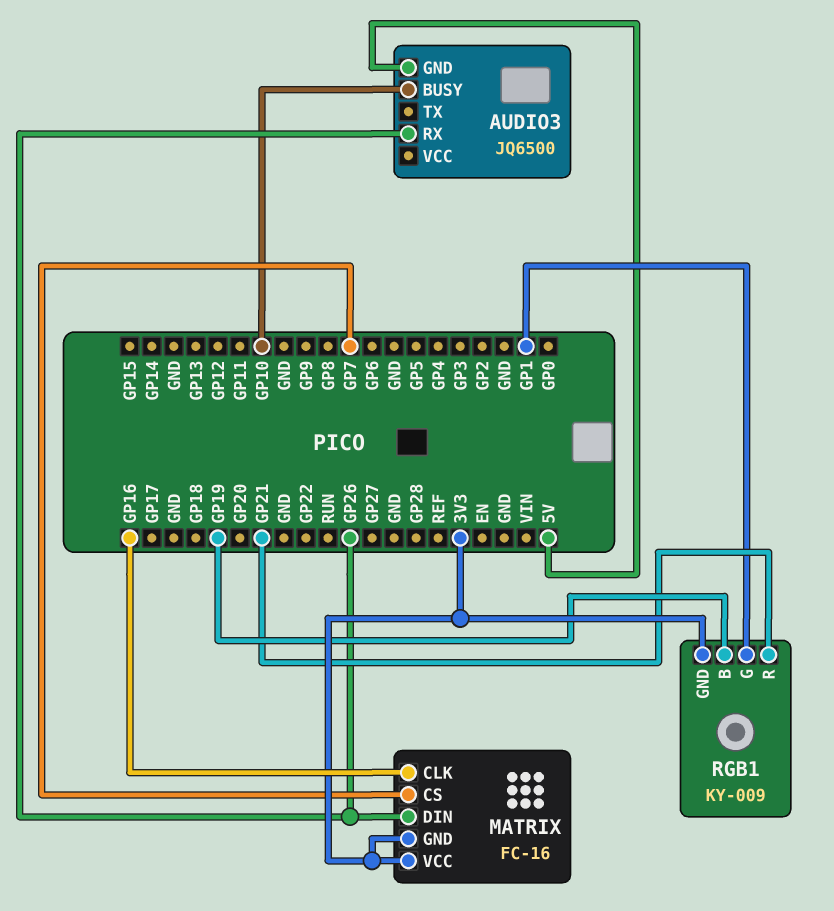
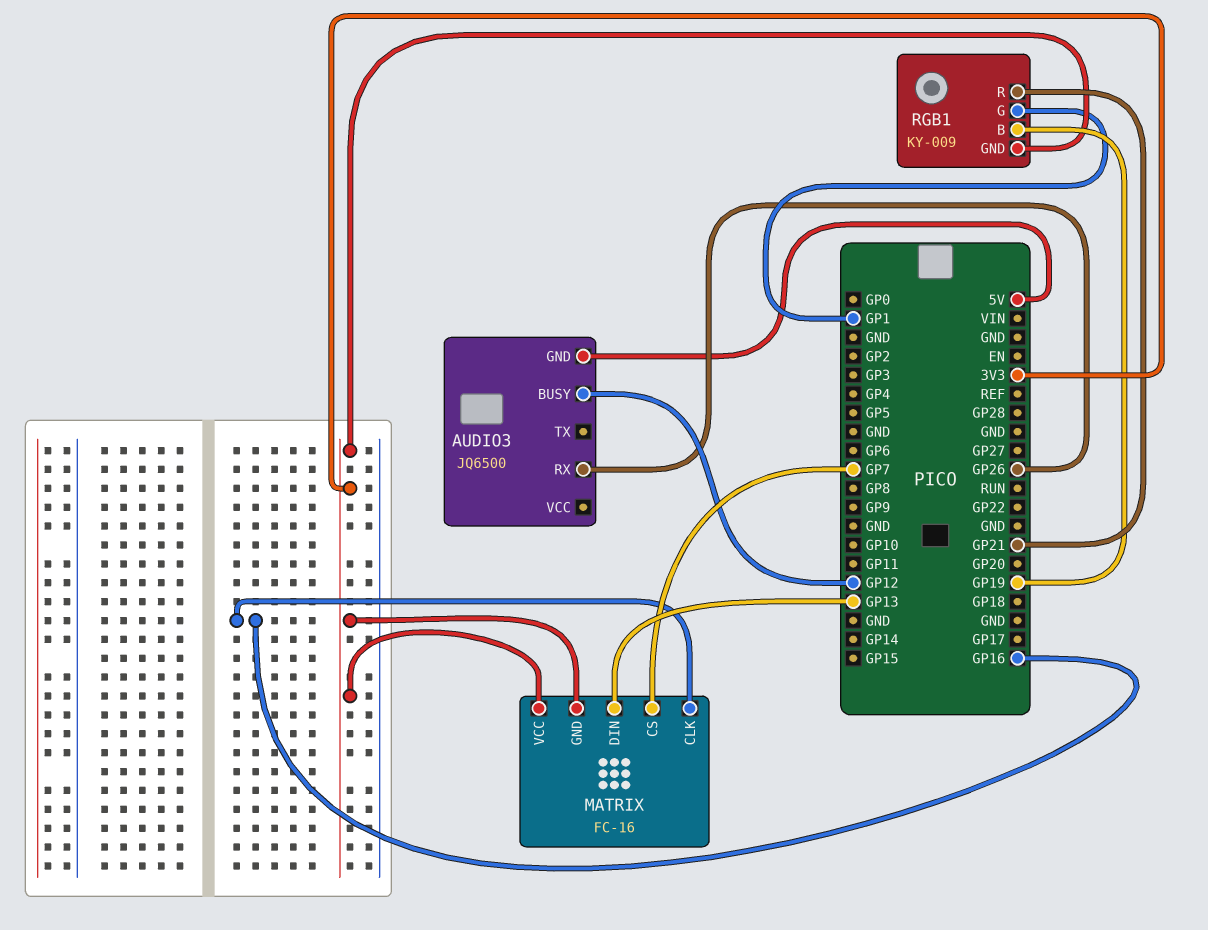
AUDIO3 pin BUSY: GP10 -> GP12
MATRIX pin DIN: GP26 -> GP13

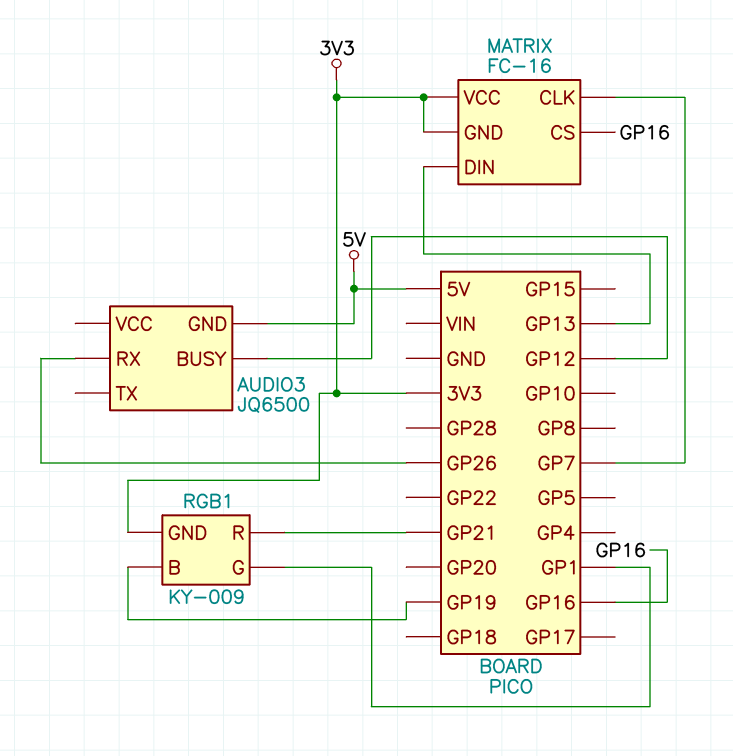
MATRIX pin CLK: GP16 -> GP7
MATRIX pin CS: GP7 -> GP16

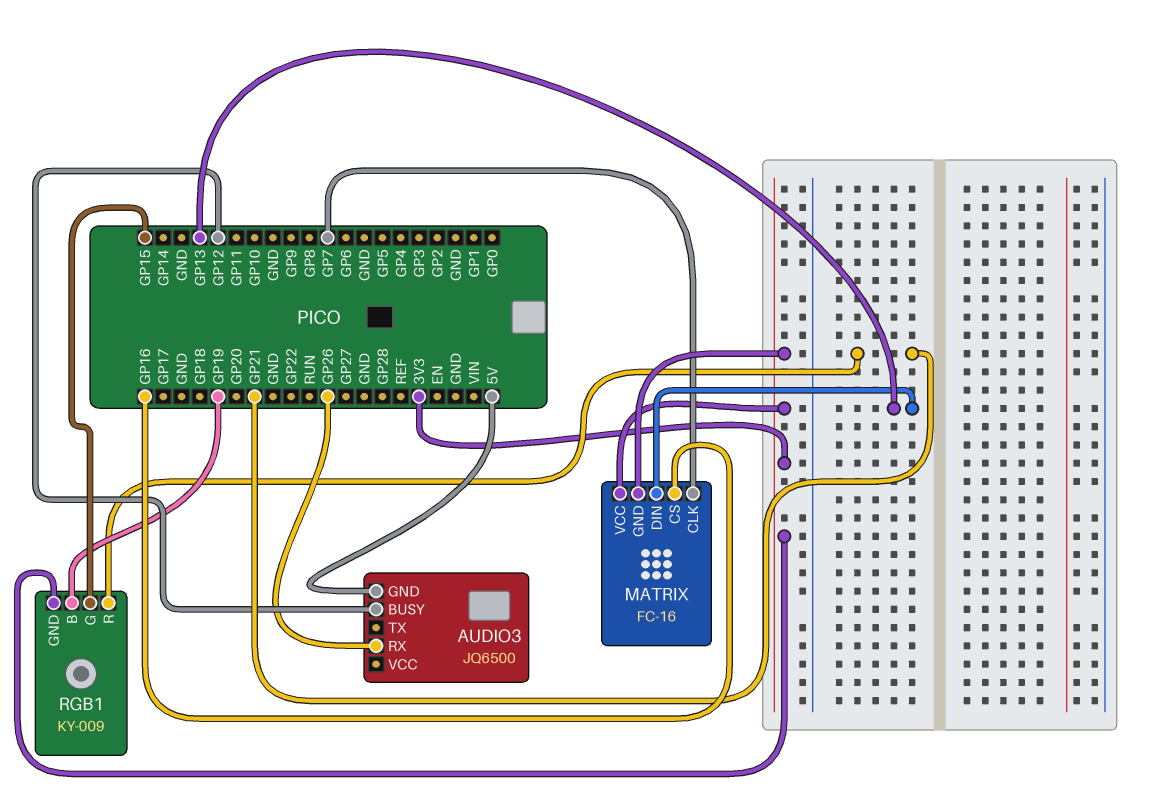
RGB1 pin G: GP1 -> GP15

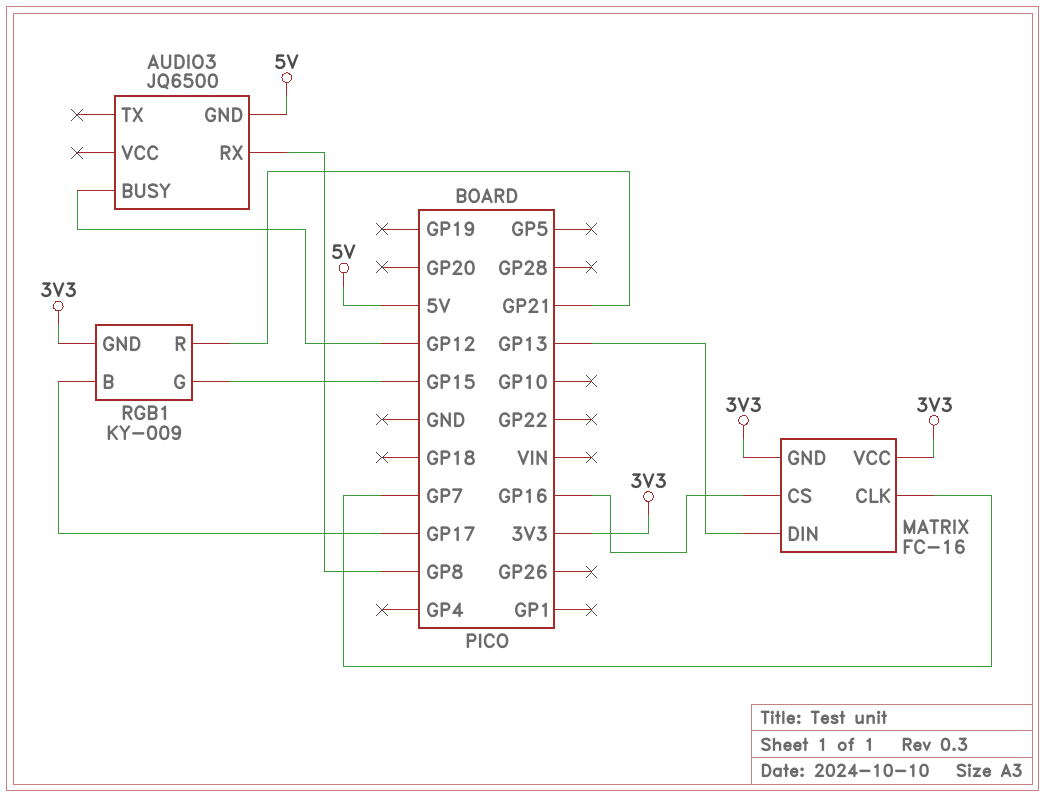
AUDIO3 pin RX: GP26 -> GP8
RGB1 pin B: GP19 -> GP17

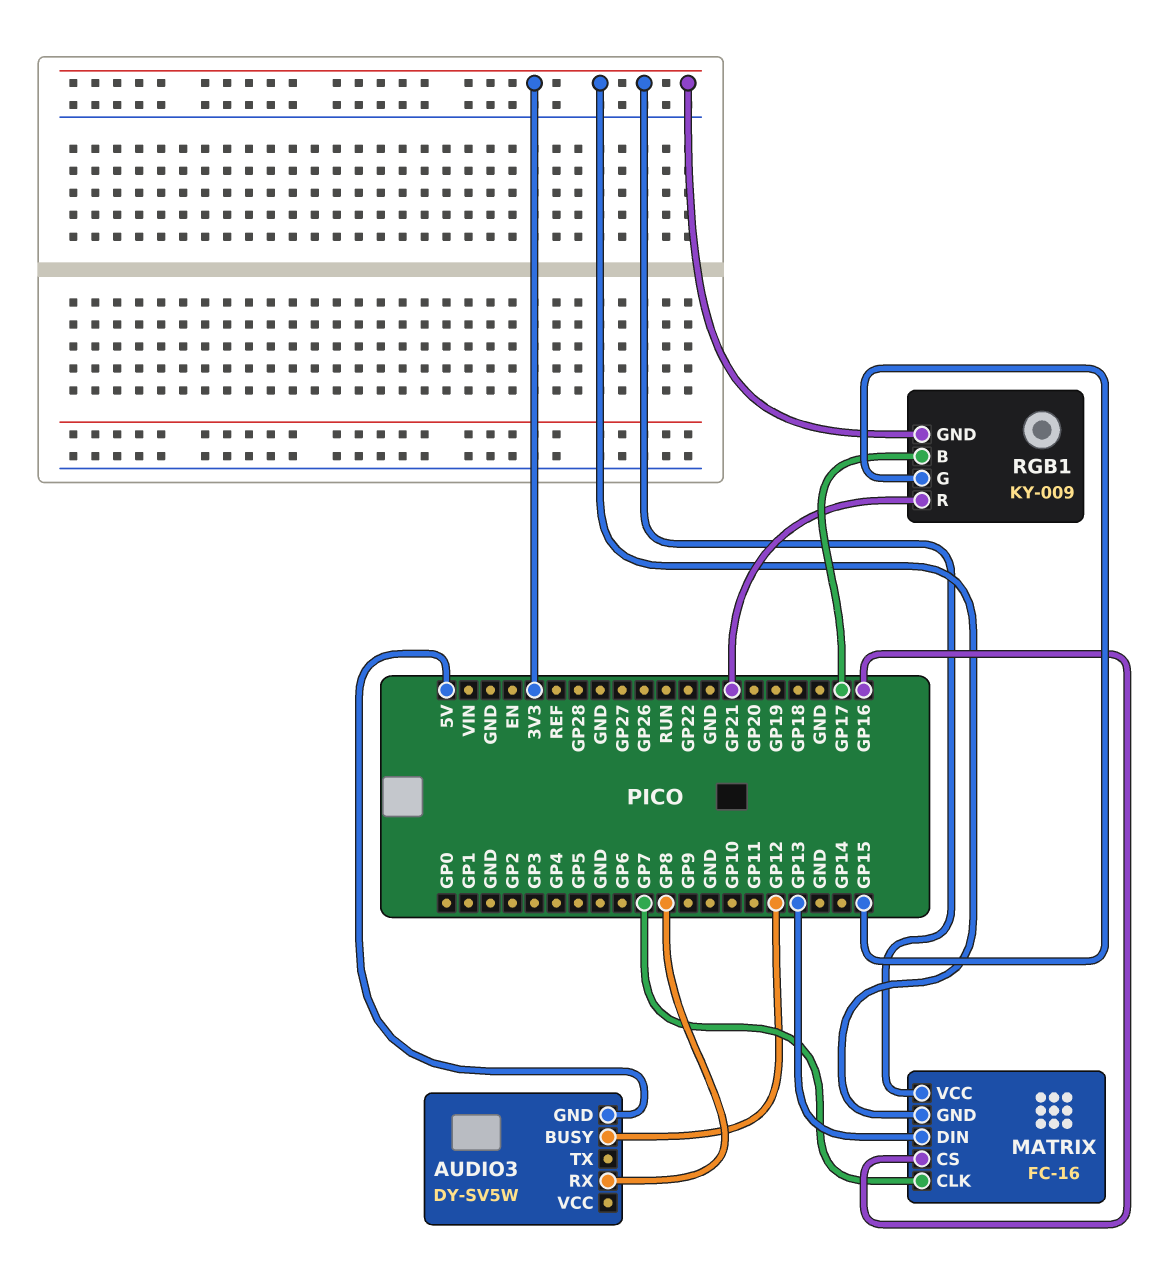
AUDIO3: JQ6500 -> DY-SV5W

